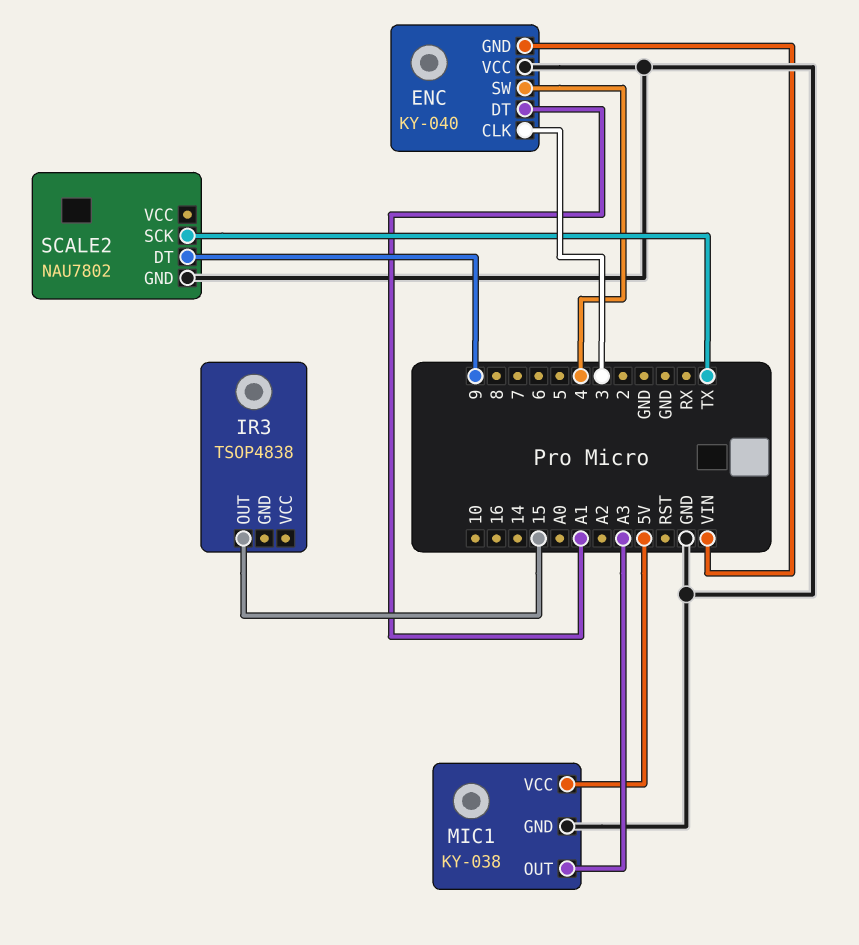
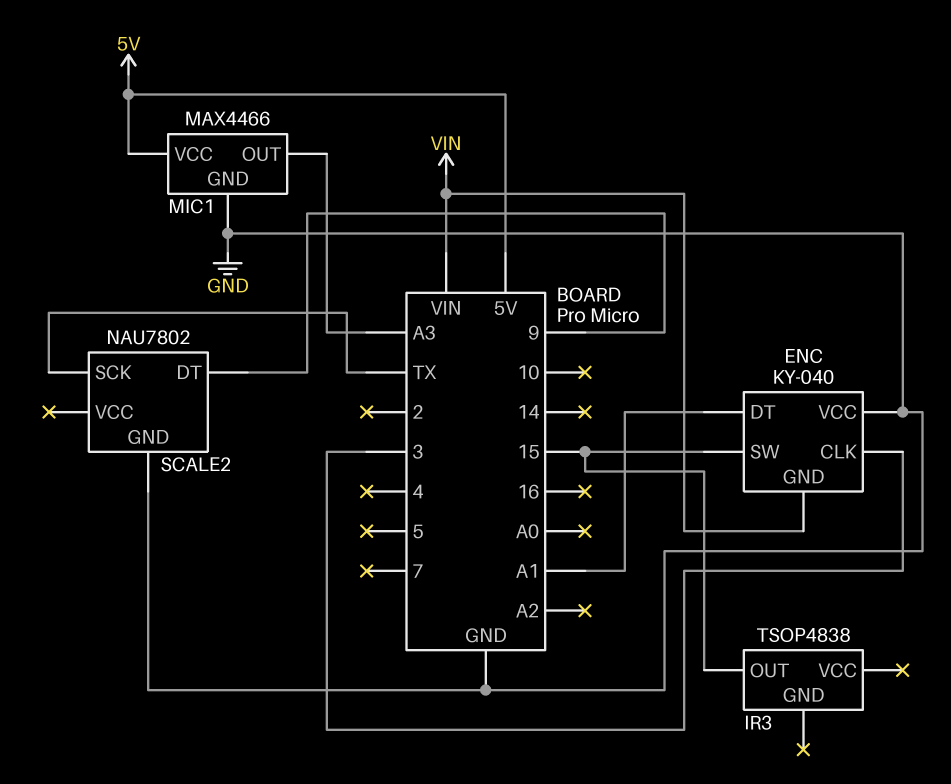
ENC pin SW: 4 -> 15
MIC1: KY-038 -> MAX4466

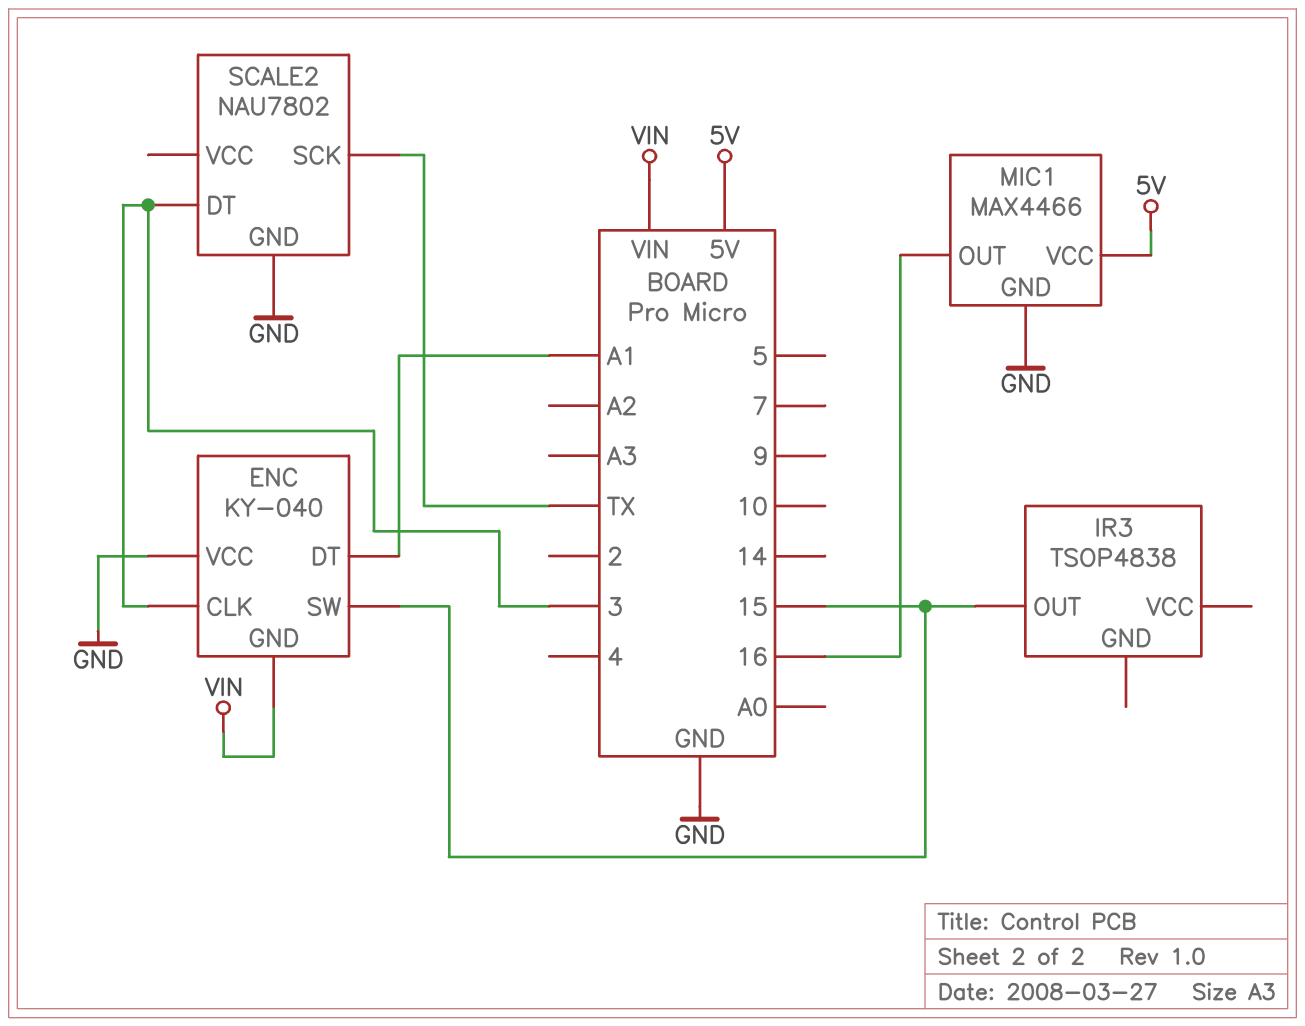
MIC1 pin OUT: A3 -> 16
SCALE2 pin DT: 9 -> 3

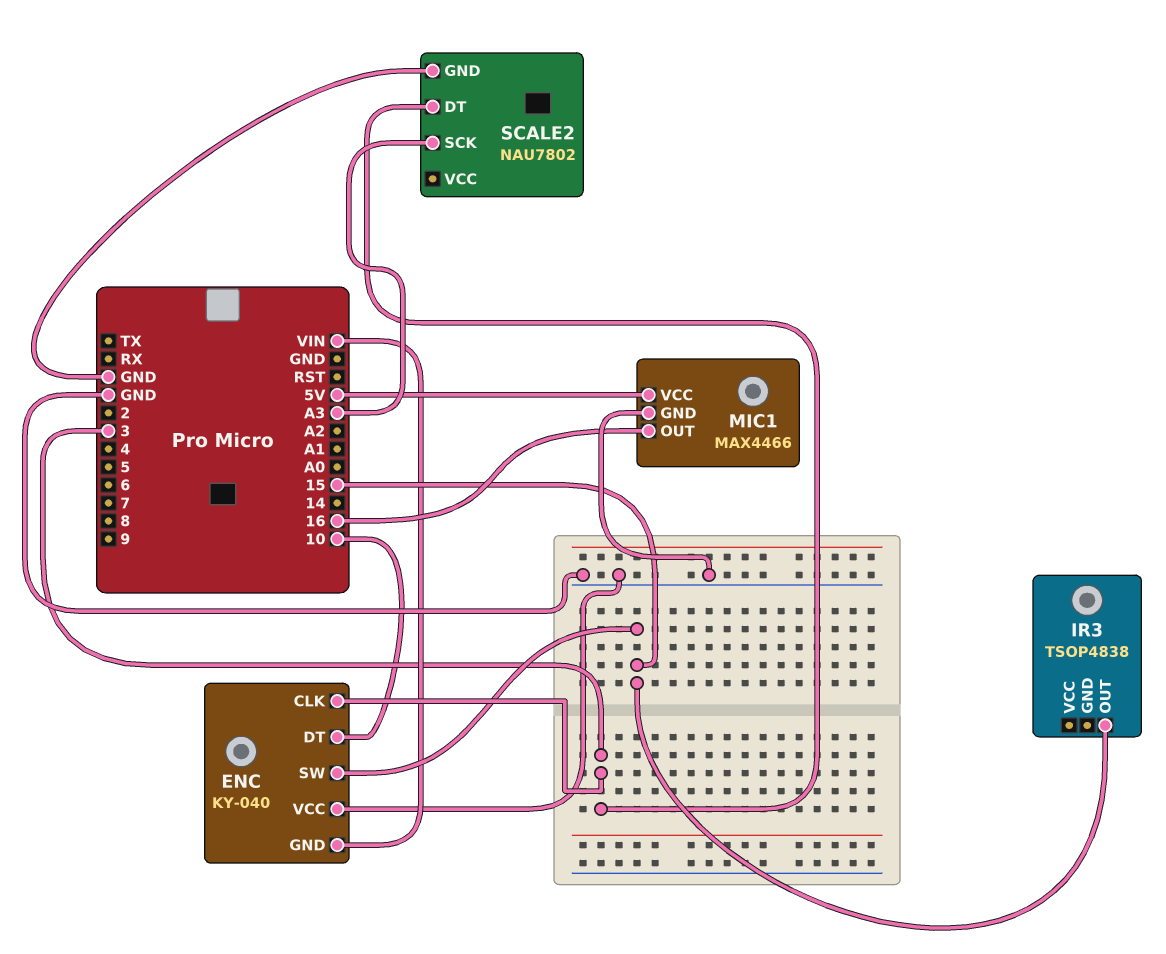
ENC pin DT: A1 -> 10
SCALE2 pin SCK: TX -> A3

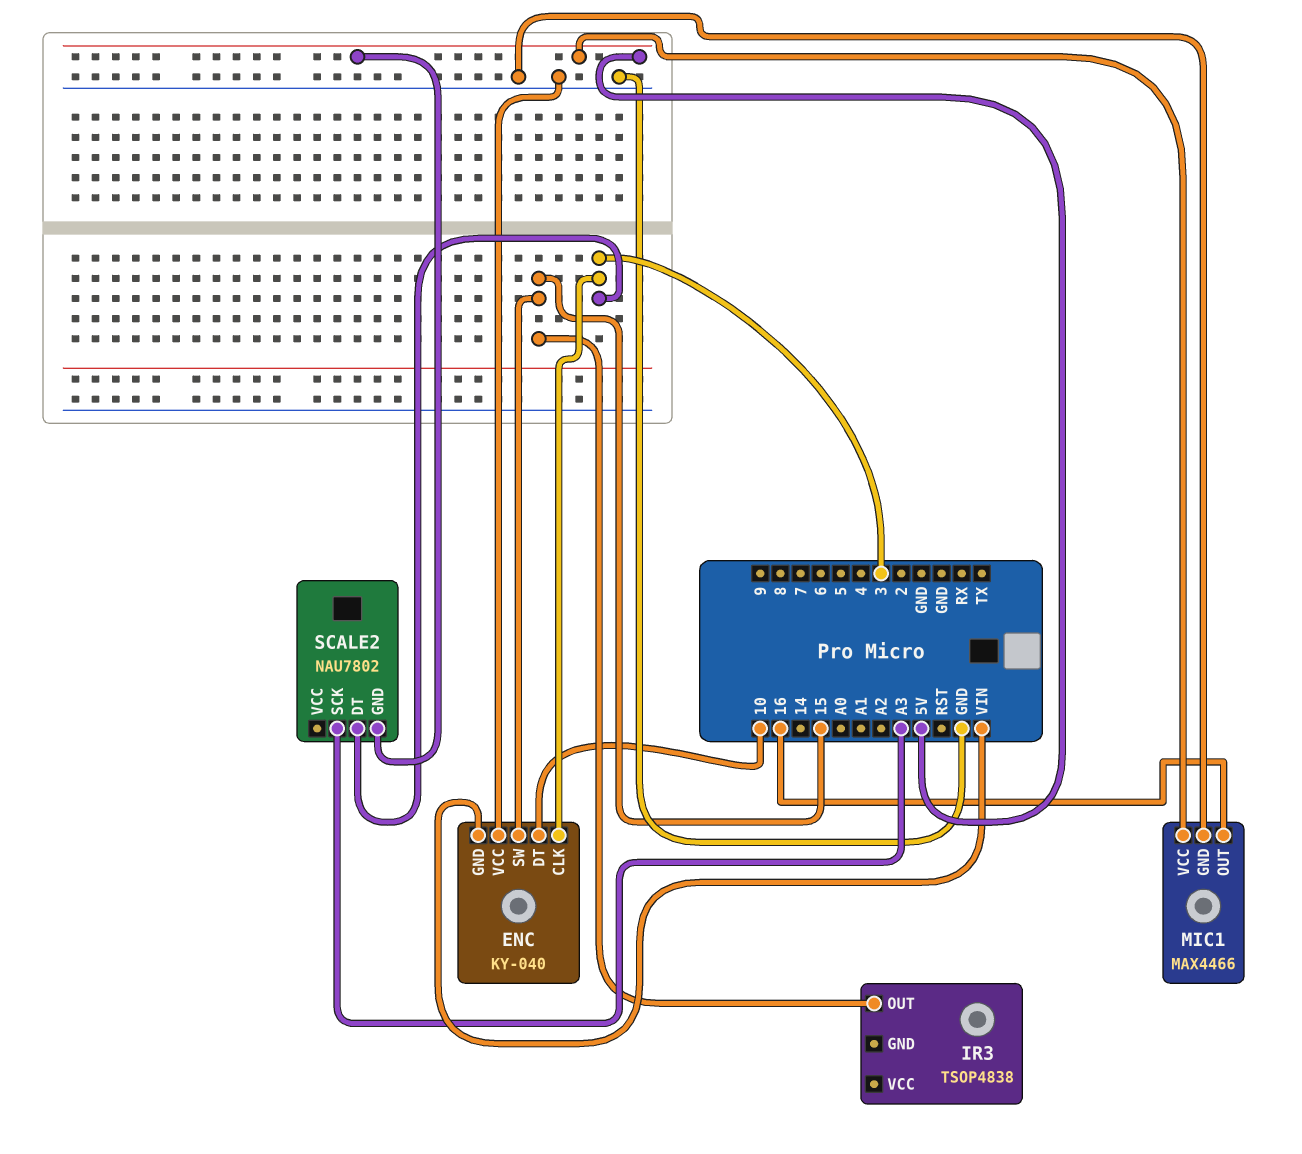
SCALE2 pin GND: GND -> 5V

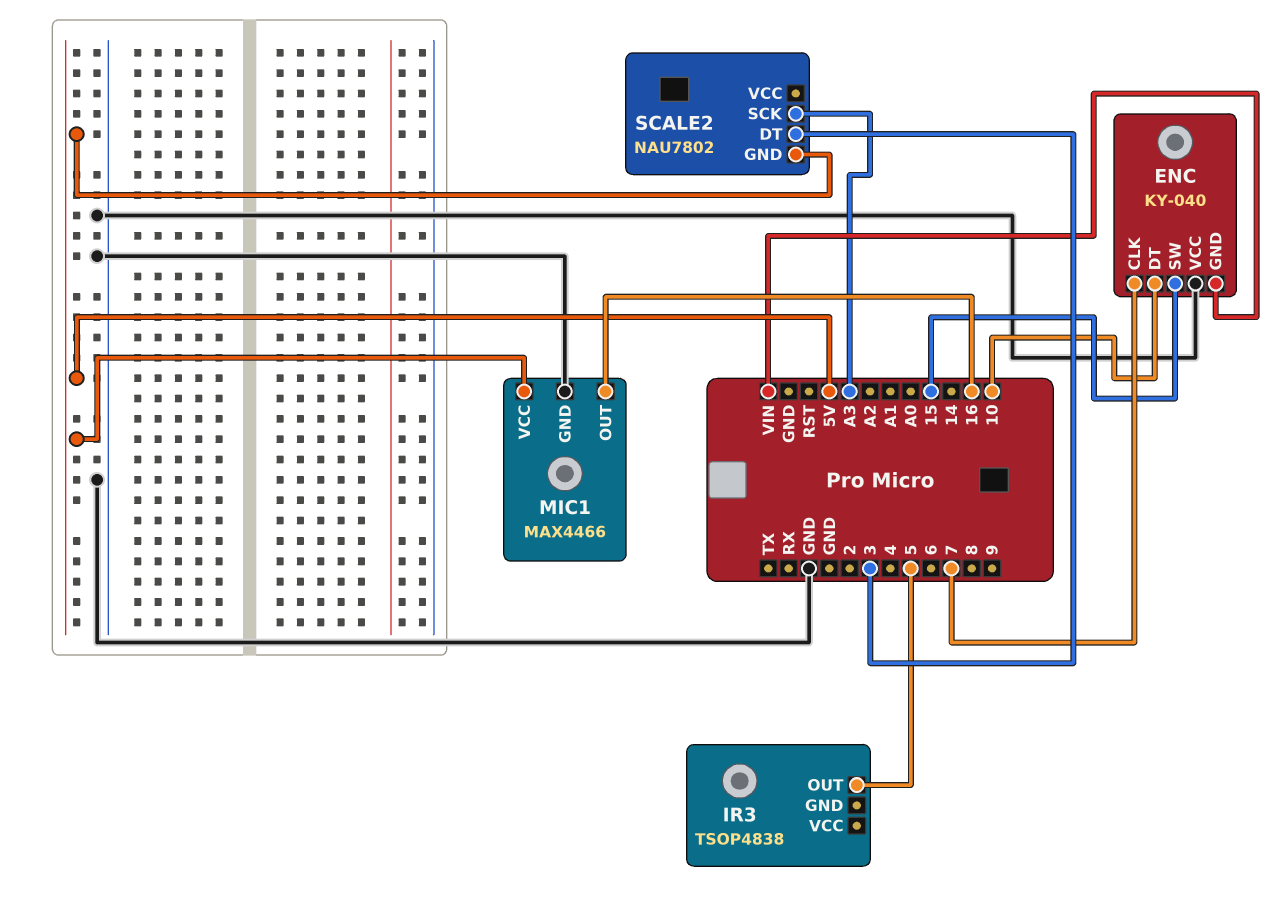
ENC pin CLK: 3 -> 7
IR3 pin OUT: 15 -> 5

